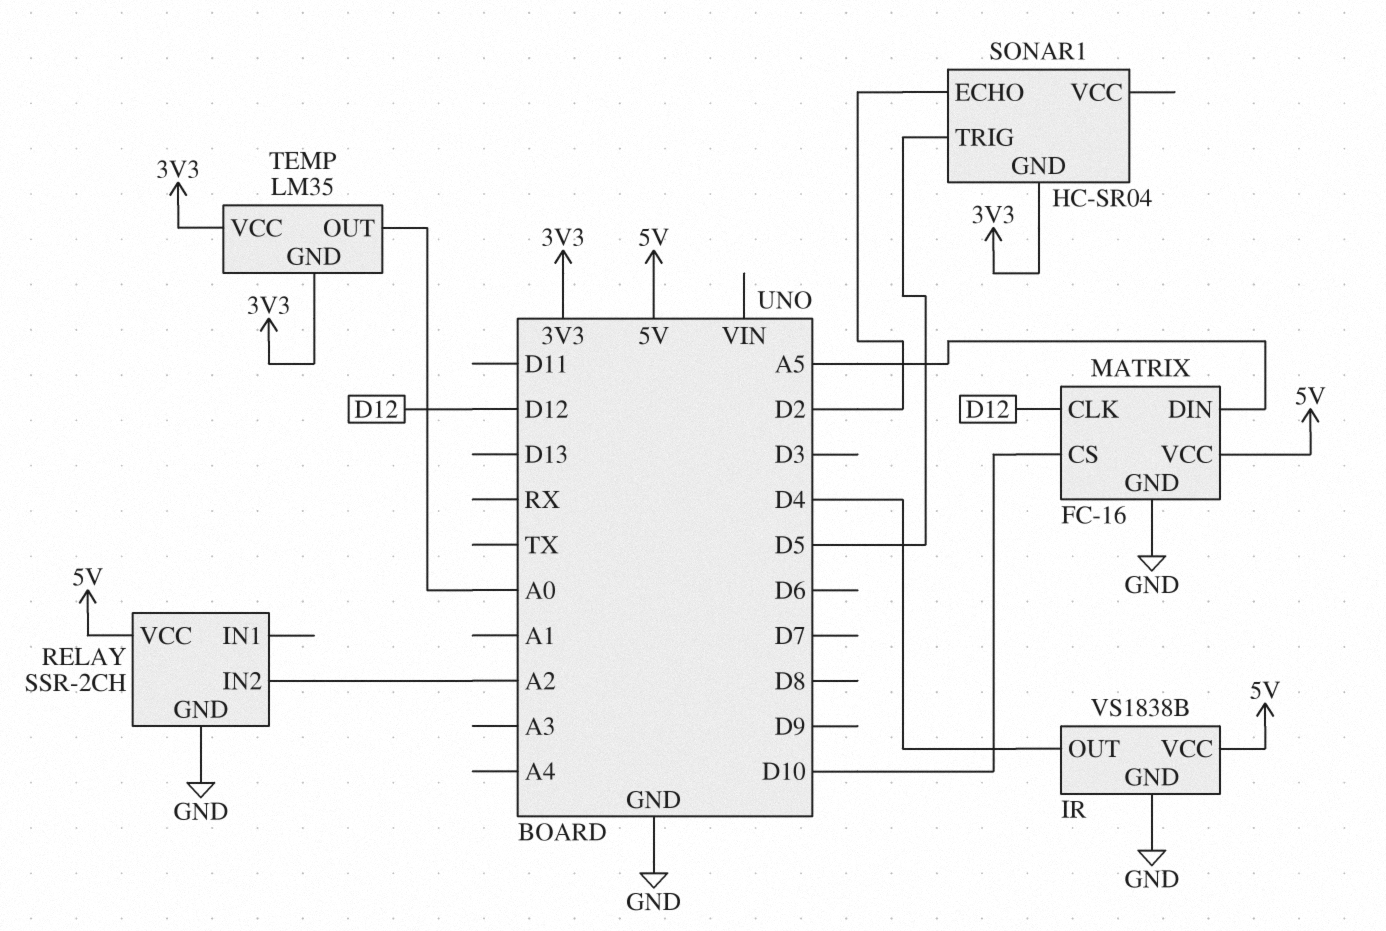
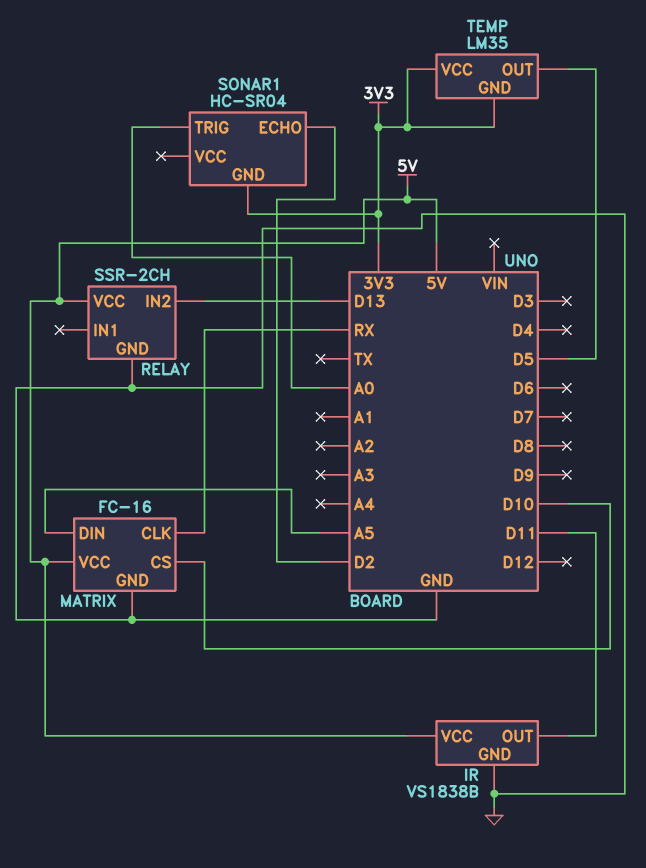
IR pin OUT: D4 -> D11
MATRIX pin CLK: D12 -> RX
RELAY pin IN2: A2 -> D13
SONAR1 pin TRIG: D5 -> A0
TEMP pin OUT: A0 -> D5

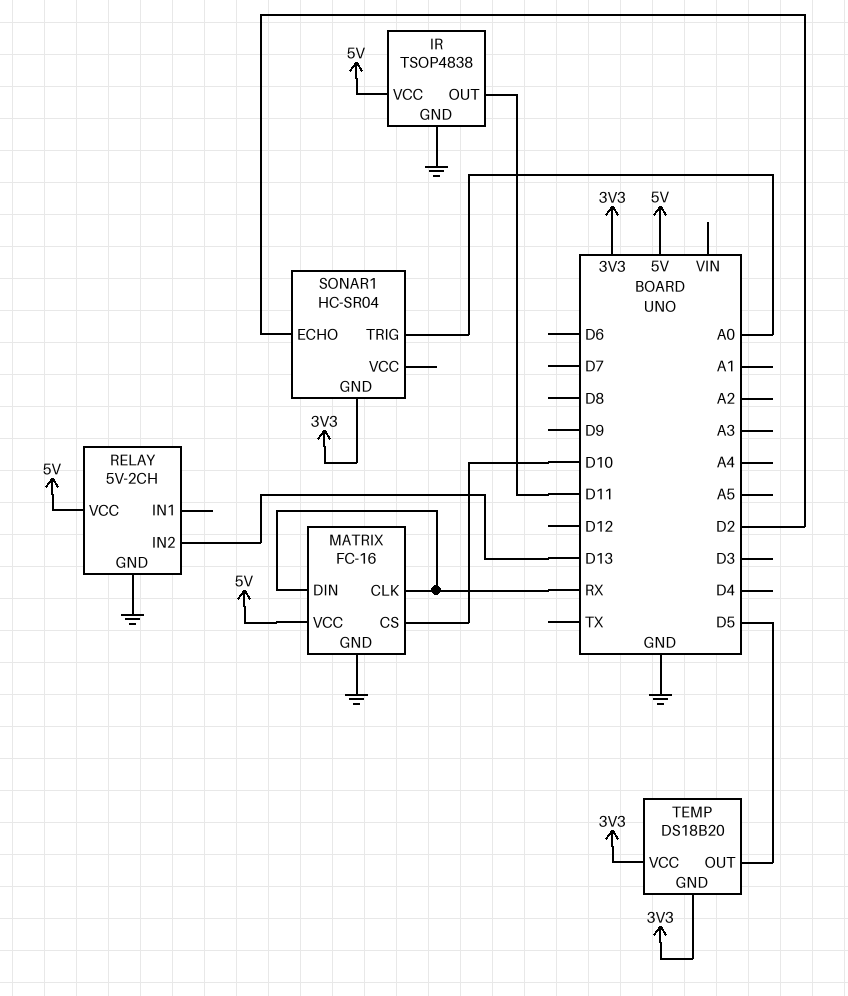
IR: VS1838B -> TSOP4838
MATRIX pin DIN: A5 -> RX
RELAY: SSR-2CH -> 5V-2CH
TEMP: LM35 -> DS18B20

